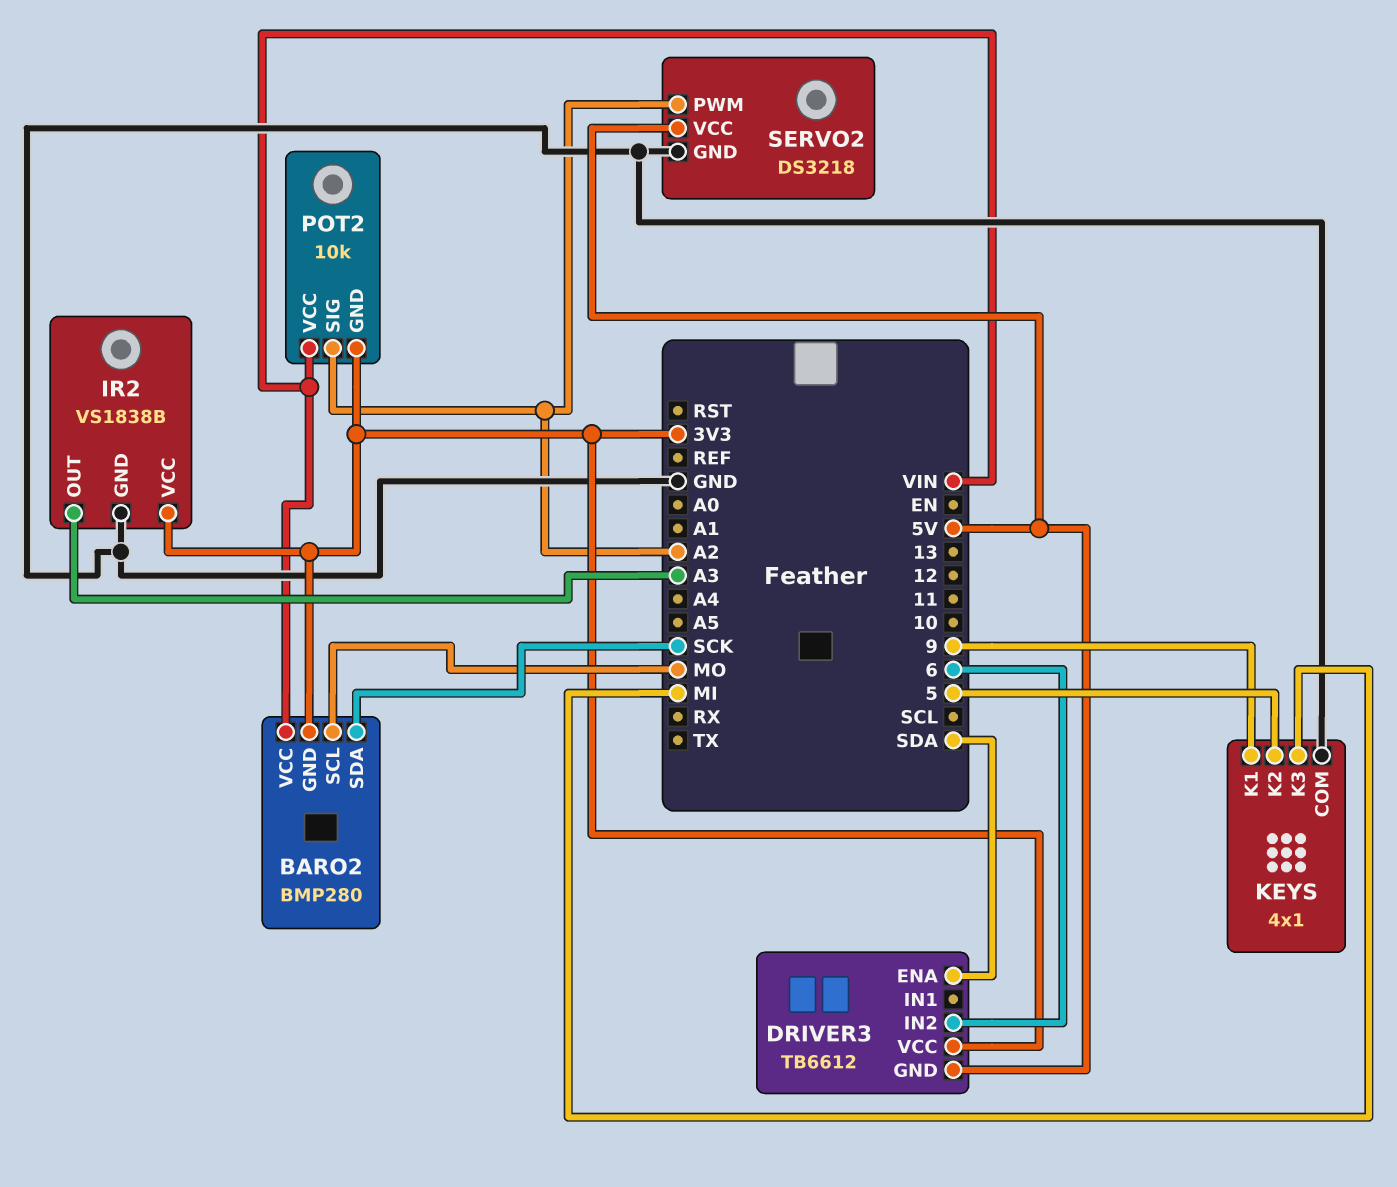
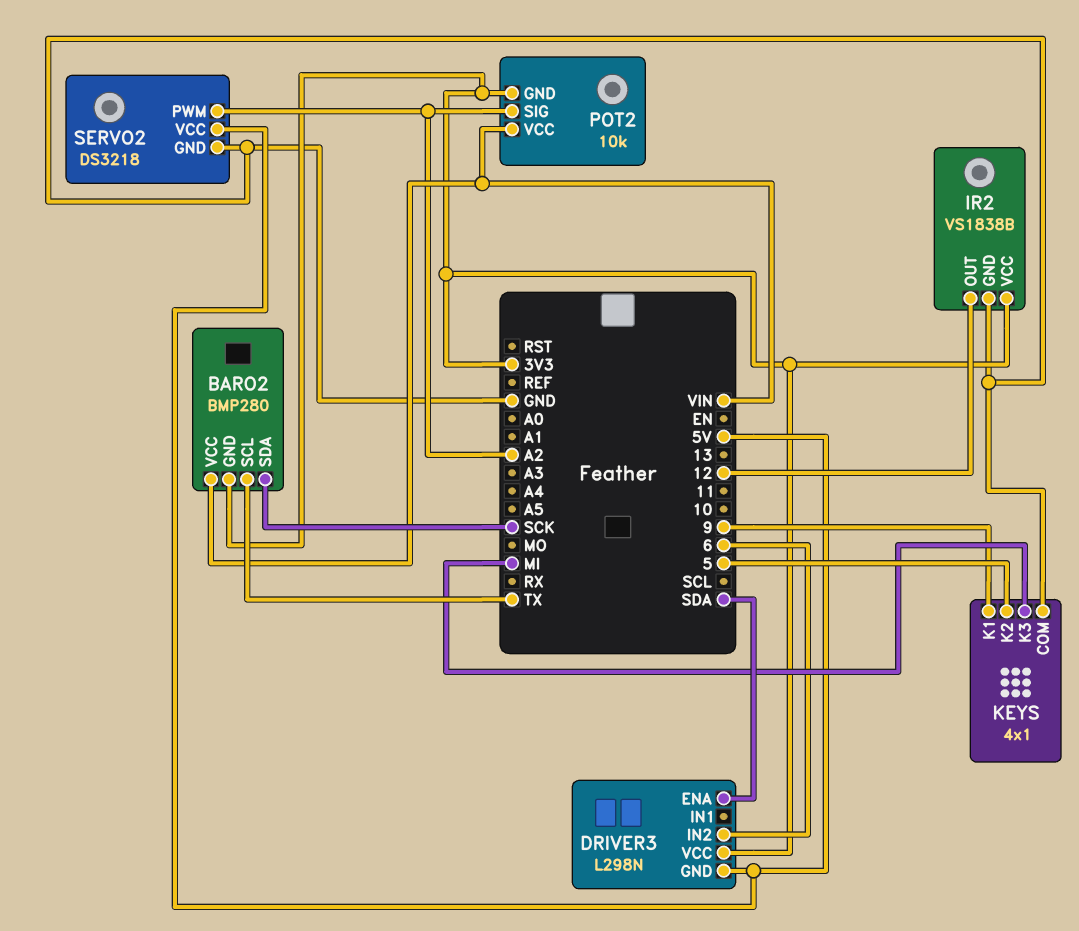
BARO2 pin SCL: MO -> TX
DRIVER3: TB6612 -> L298N
IR2 pin OUT: A3 -> 12

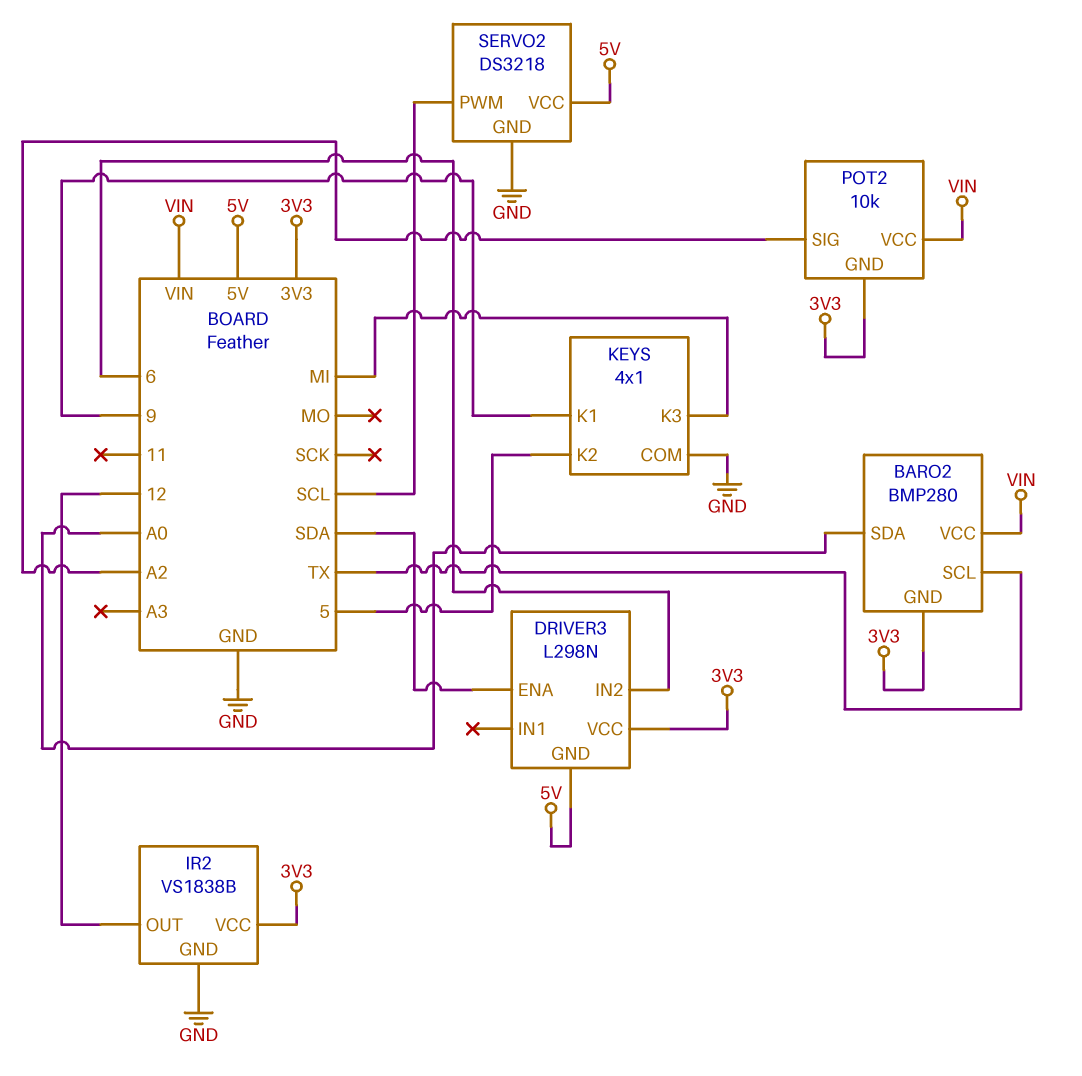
BARO2 pin SDA: SCK -> A0
SERVO2 pin PWM: A2 -> SCL

